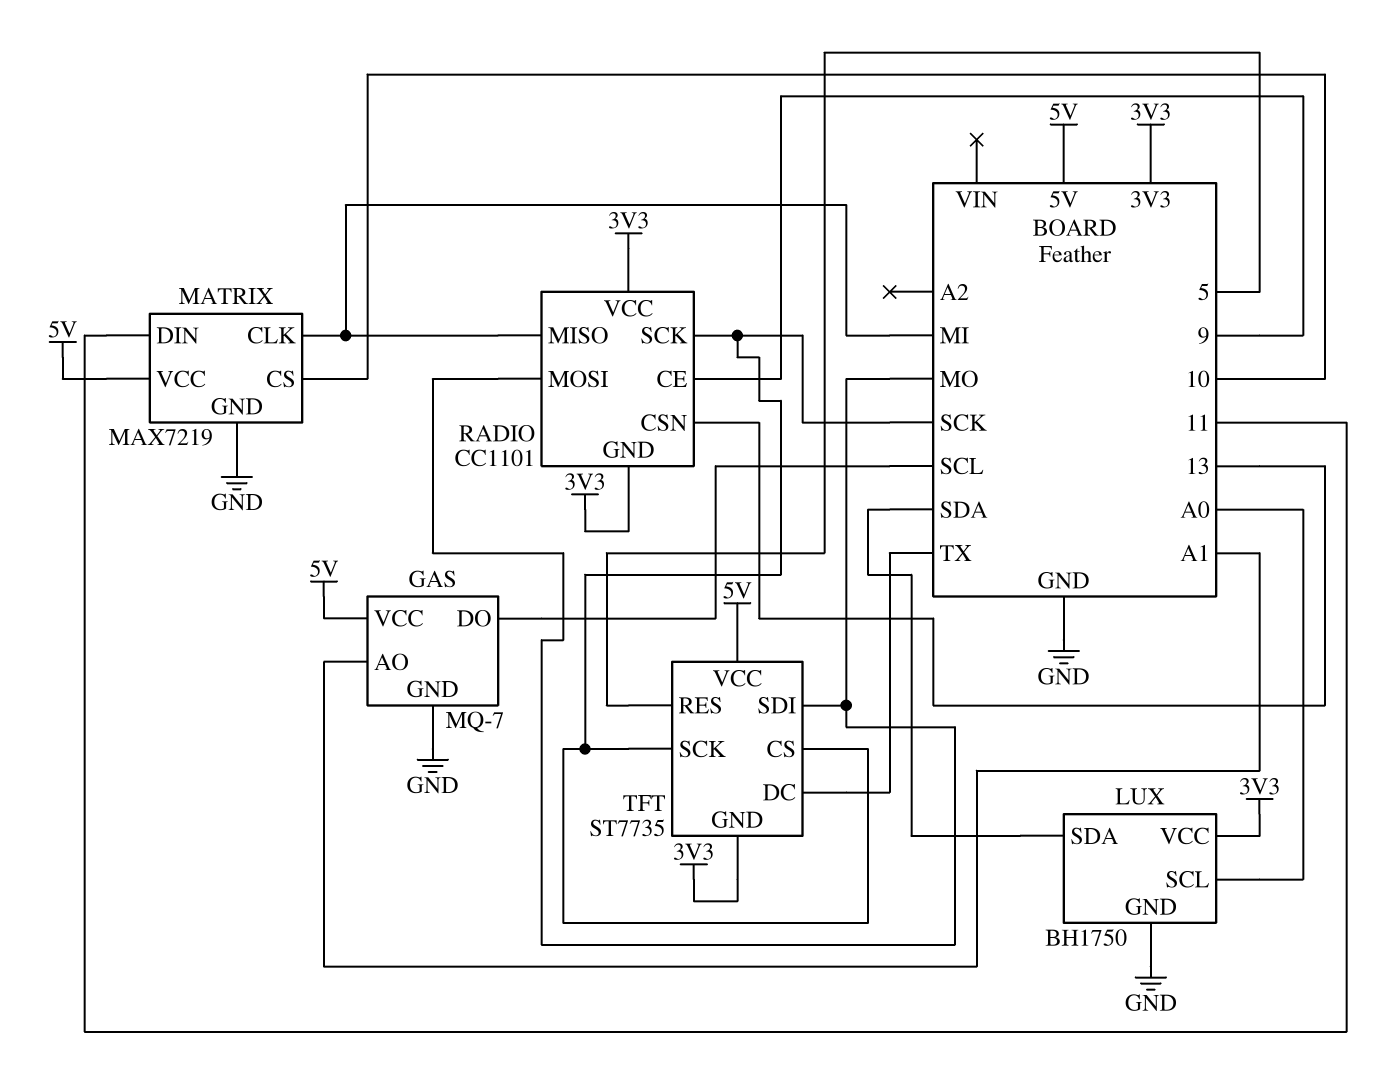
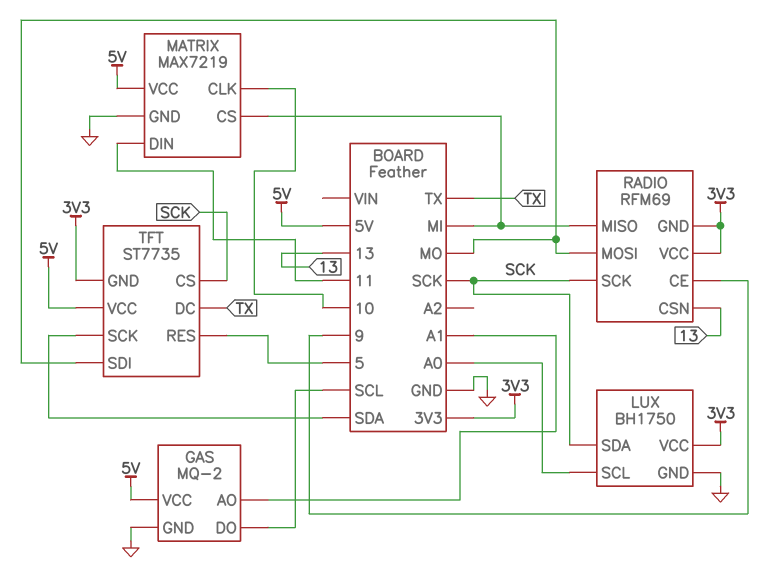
GAS: MQ-7 -> MQ-2
LUX pin SDA: SDA -> SCK
MATRIX pin CLK: MI -> 10
MATRIX pin CS: 10 -> MI
RADIO: CC1101 -> RFM69
TFT pin SCK: SCK -> SDA

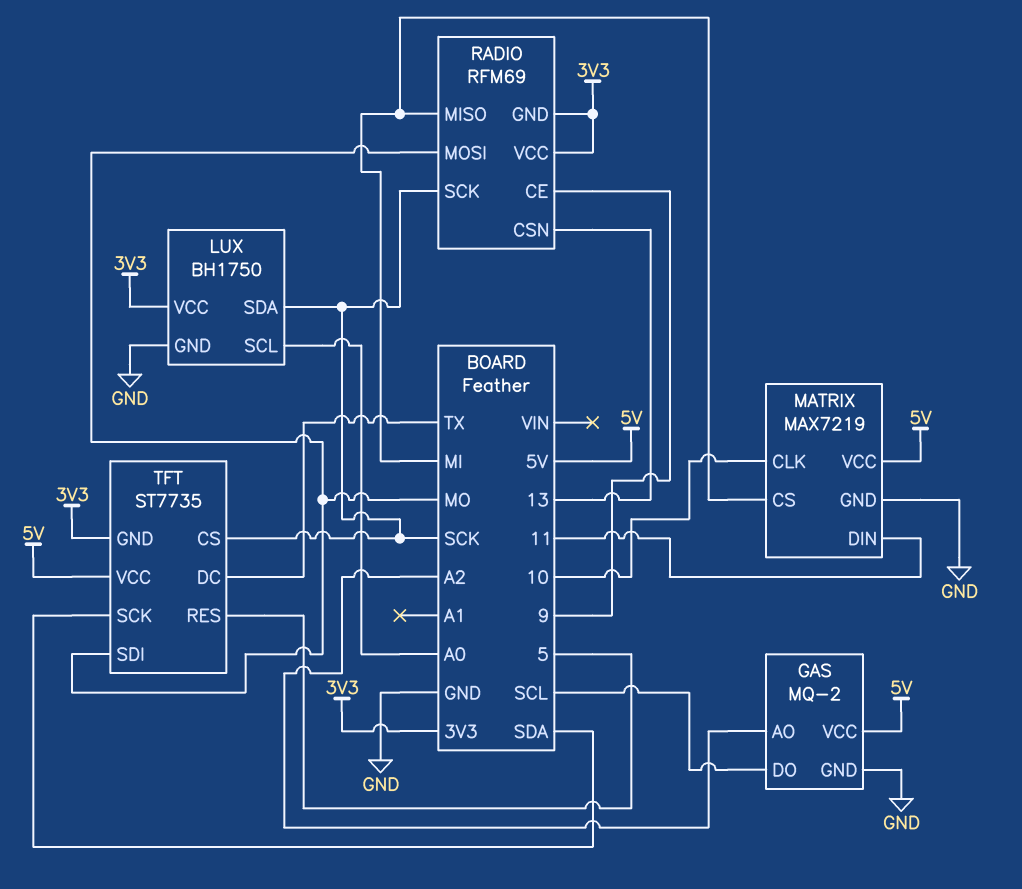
GAS pin AO: A1 -> A2

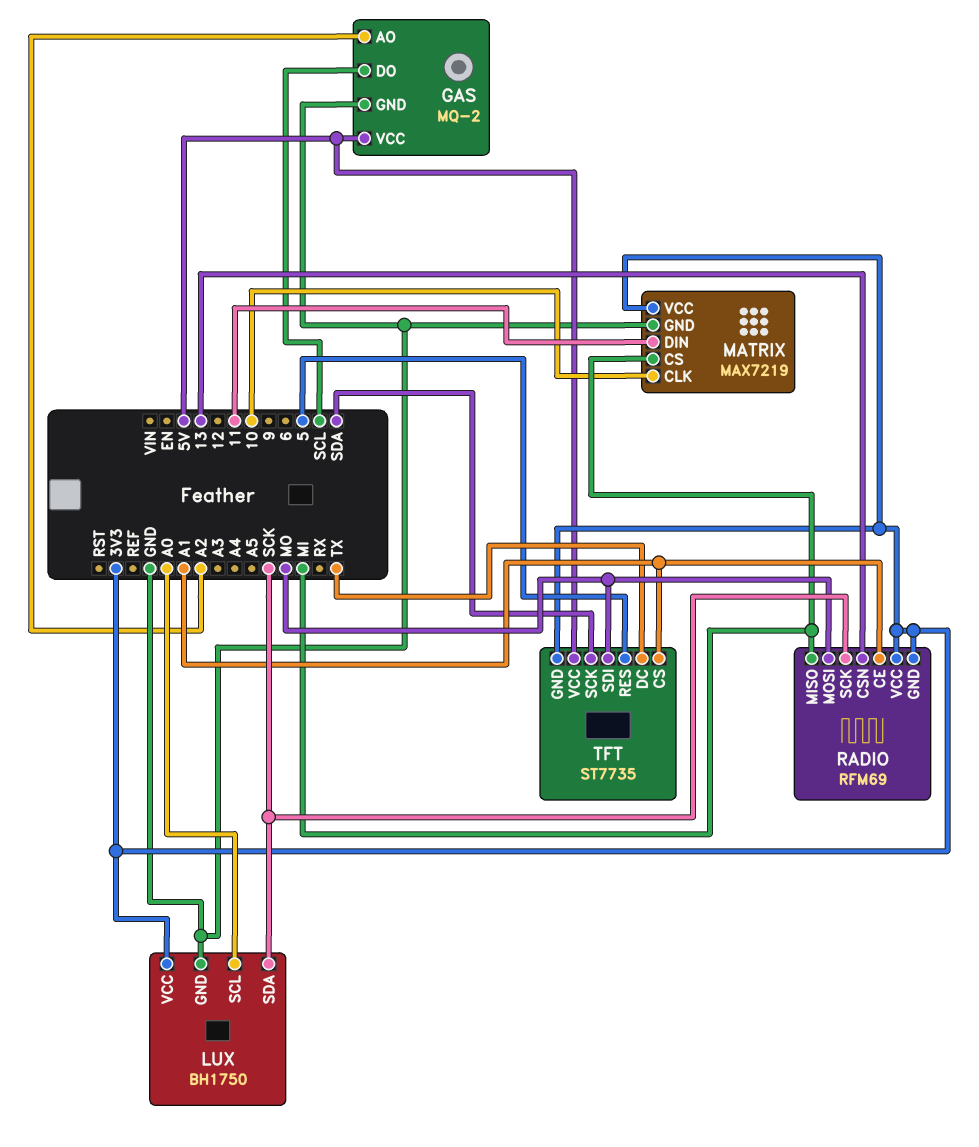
MATRIX pin VCC: 5V -> 3V3
RADIO pin CE: 9 -> A1
TFT pin CS: SCK -> A1

